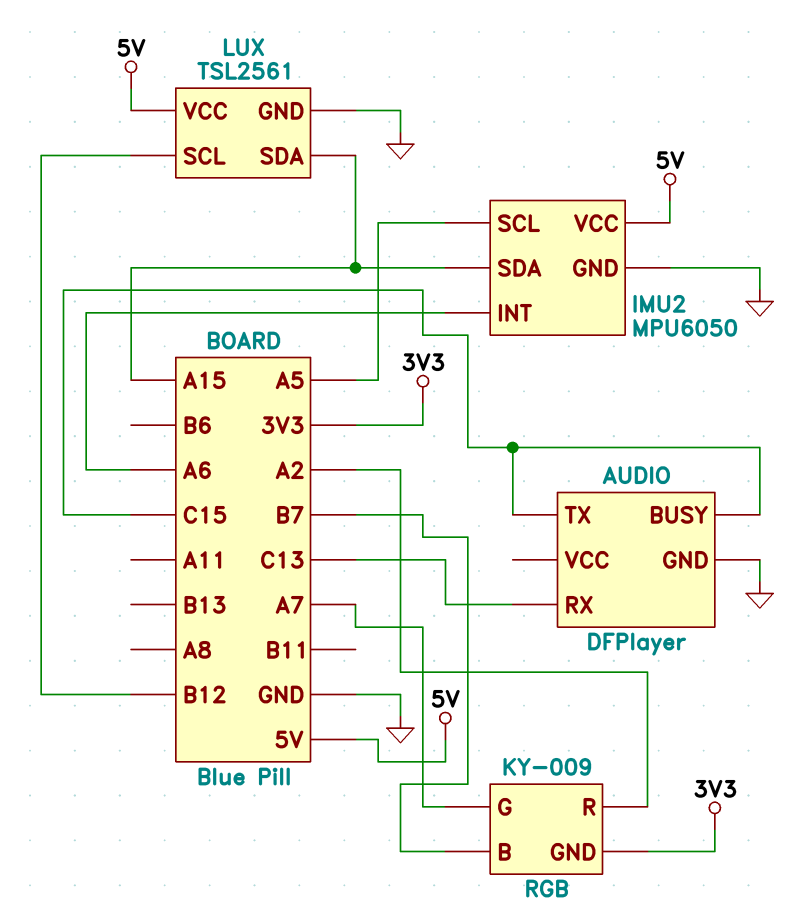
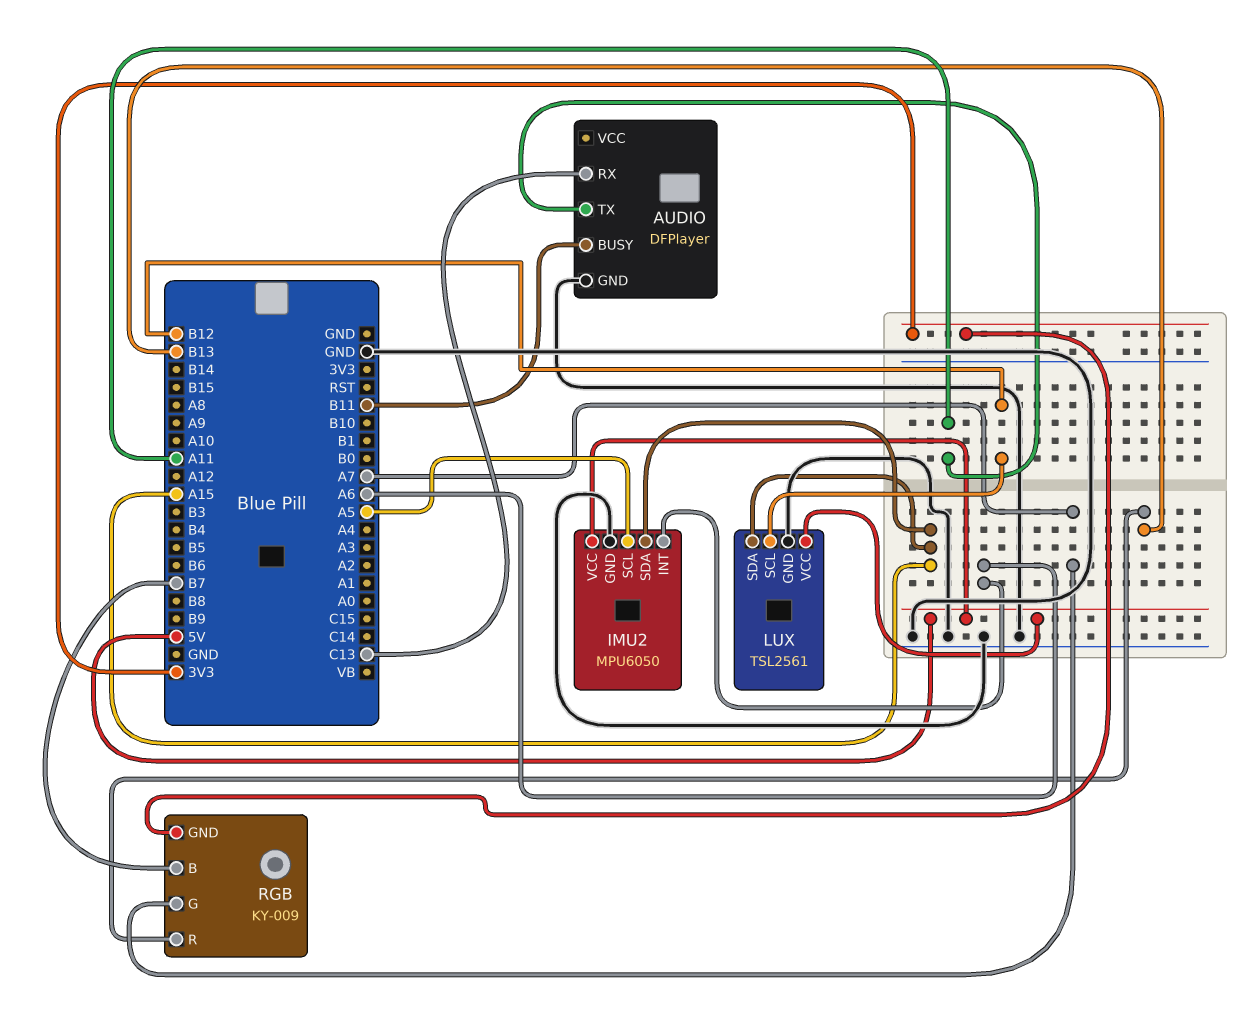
AUDIO pin BUSY: C15 -> B11
AUDIO pin TX: C15 -> A11
RGB pin R: A2 -> B13

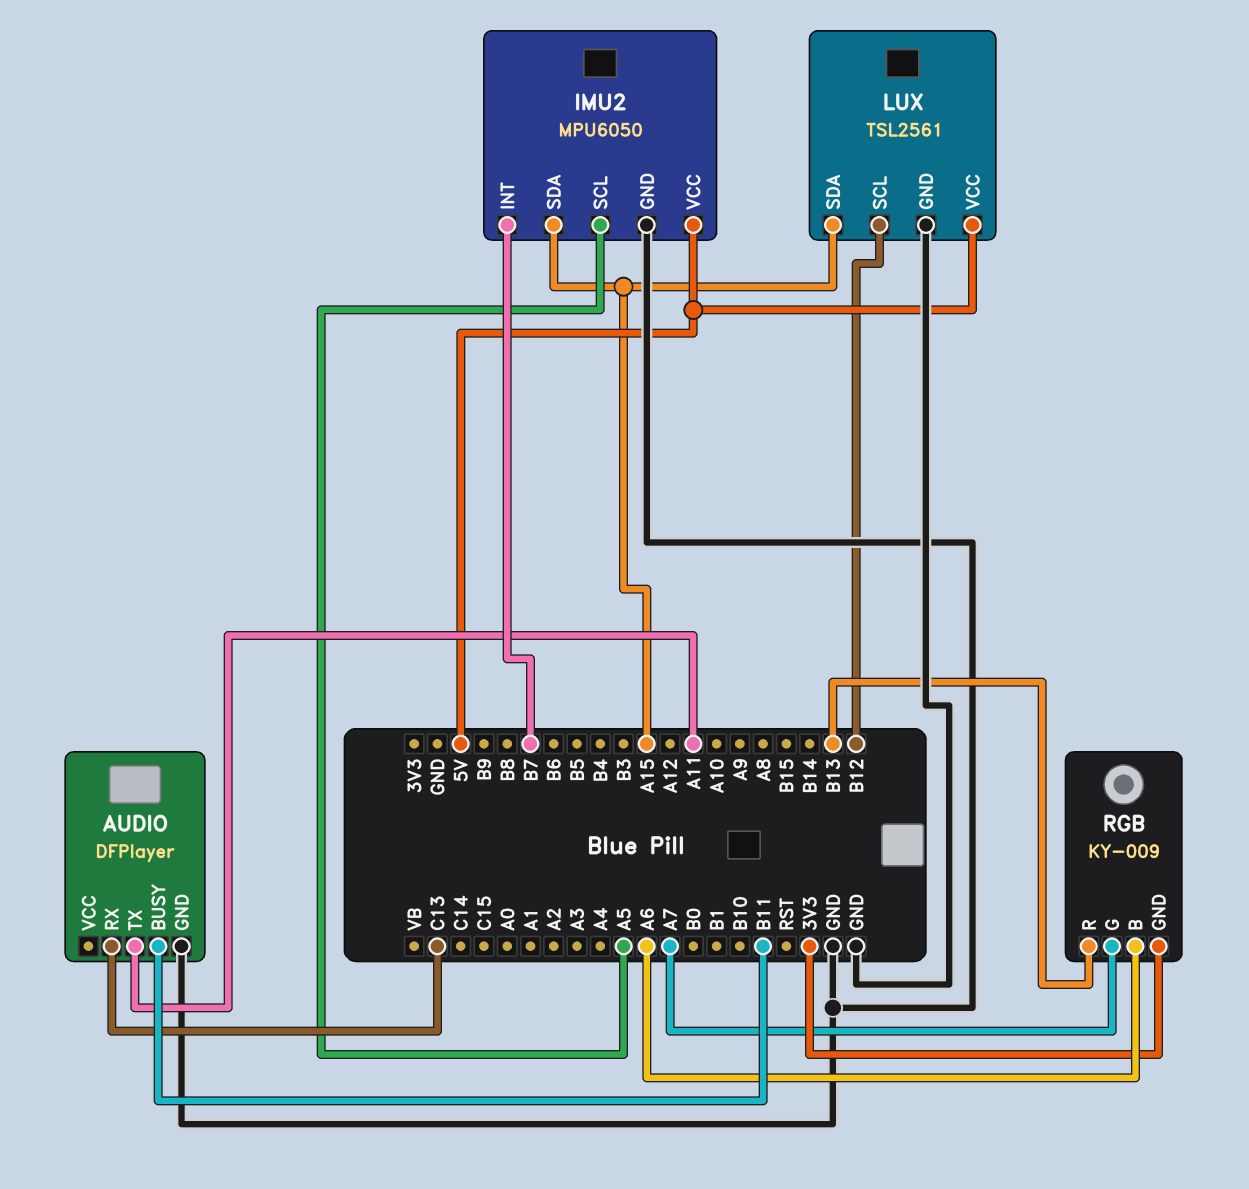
IMU2 pin INT: A6 -> B7
RGB pin B: B7 -> A6

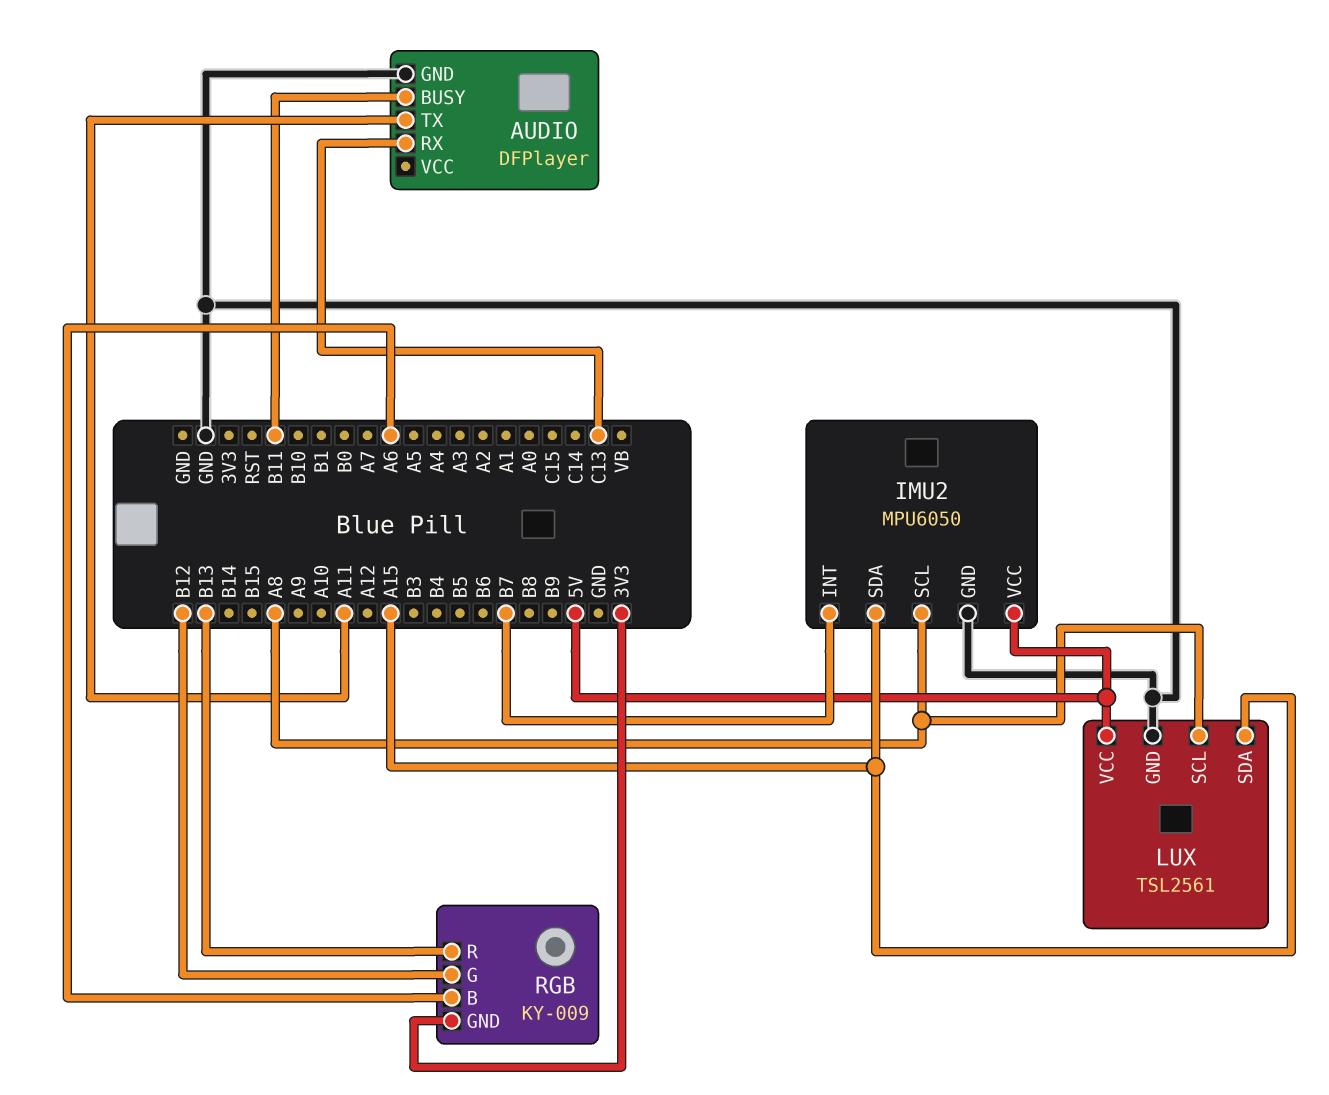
IMU2 pin SCL: A5 -> A8
LUX pin SCL: B12 -> A8
RGB pin G: A7 -> B12

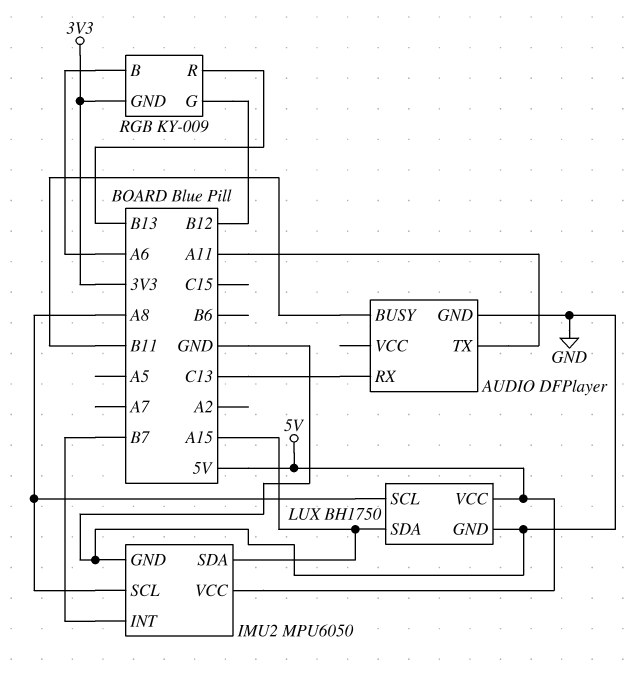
LUX: TSL2561 -> BH1750

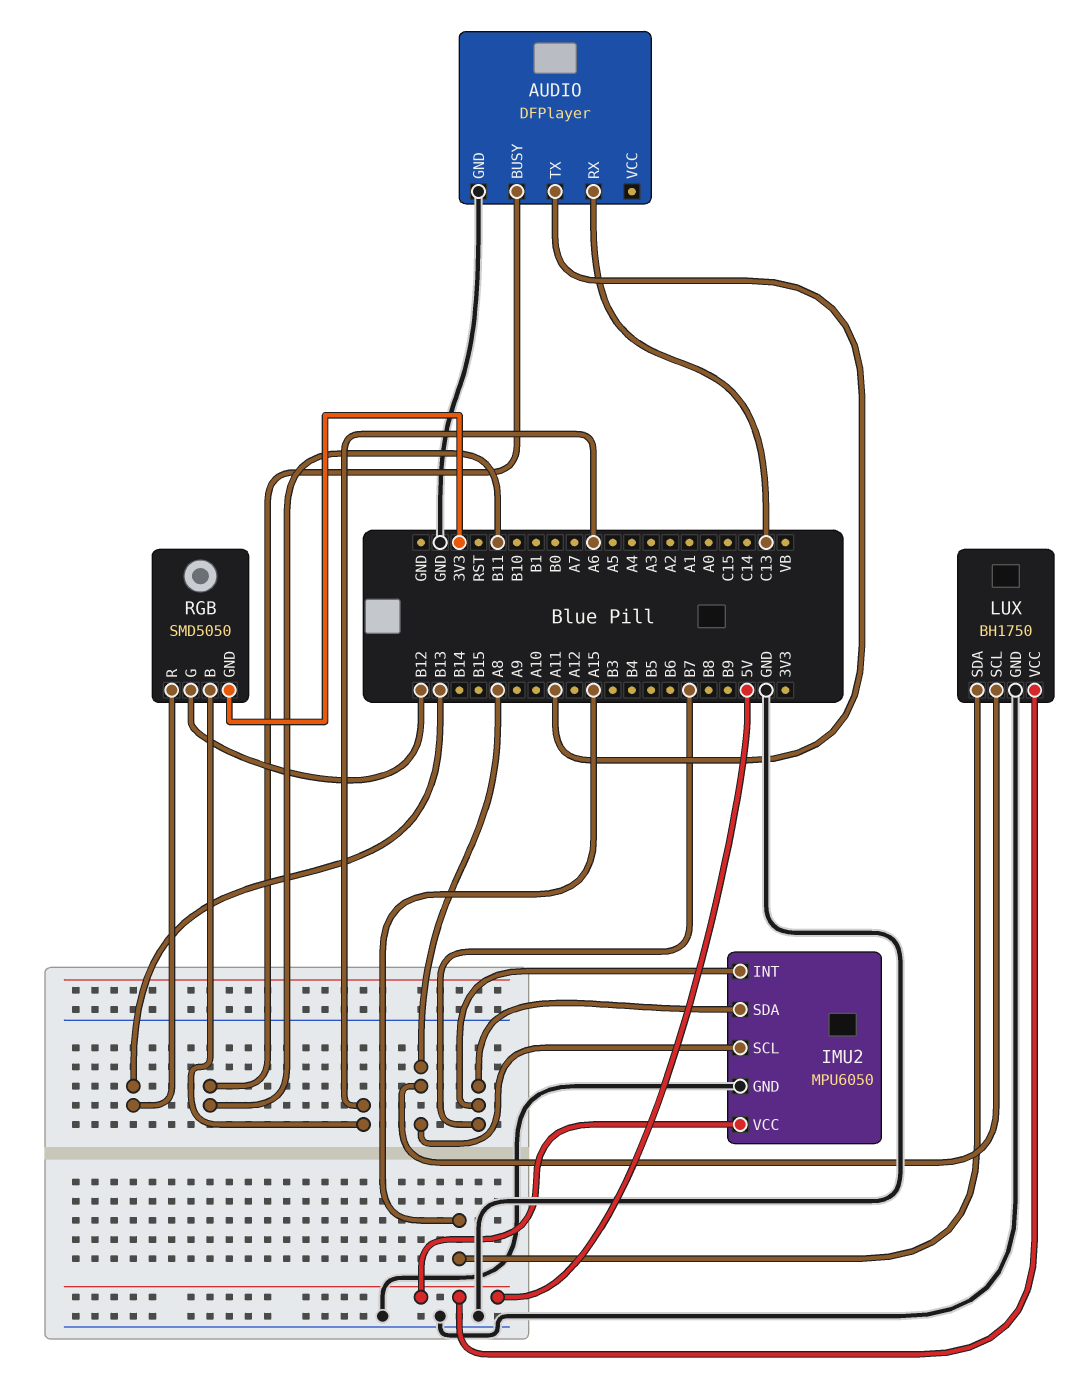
IMU2 pin SDA: A15 -> B7
RGB: KY-009 -> SMD5050

